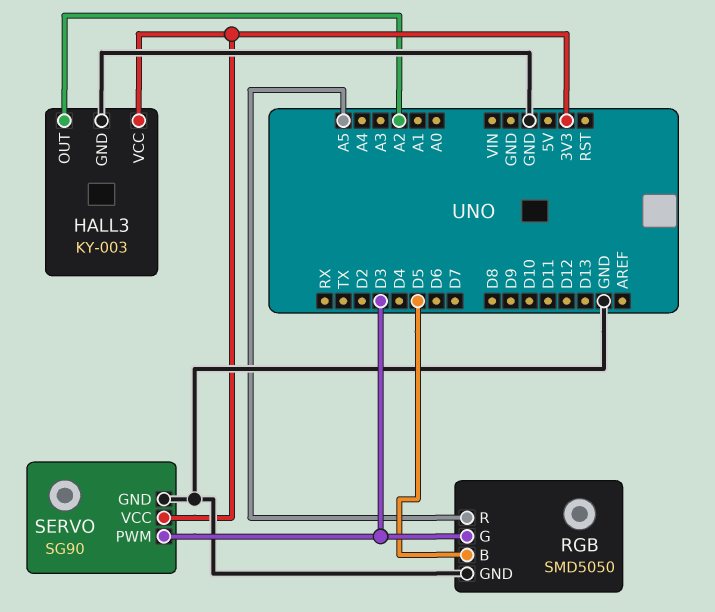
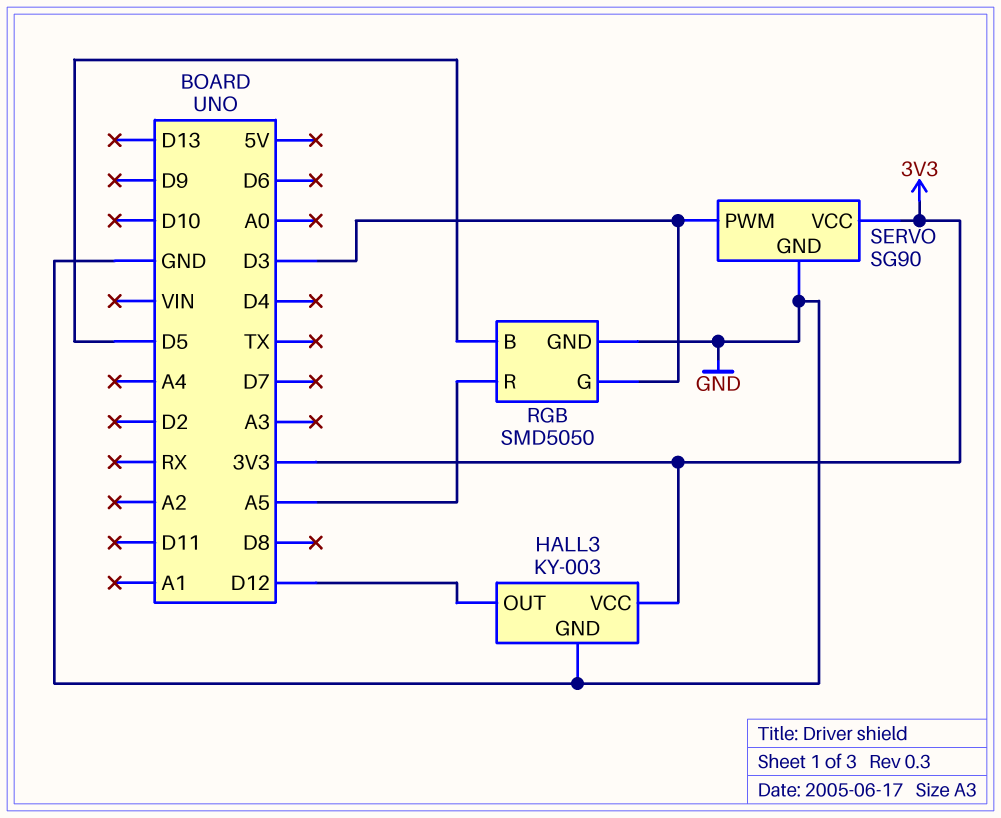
HALL3 pin OUT: A2 -> D12

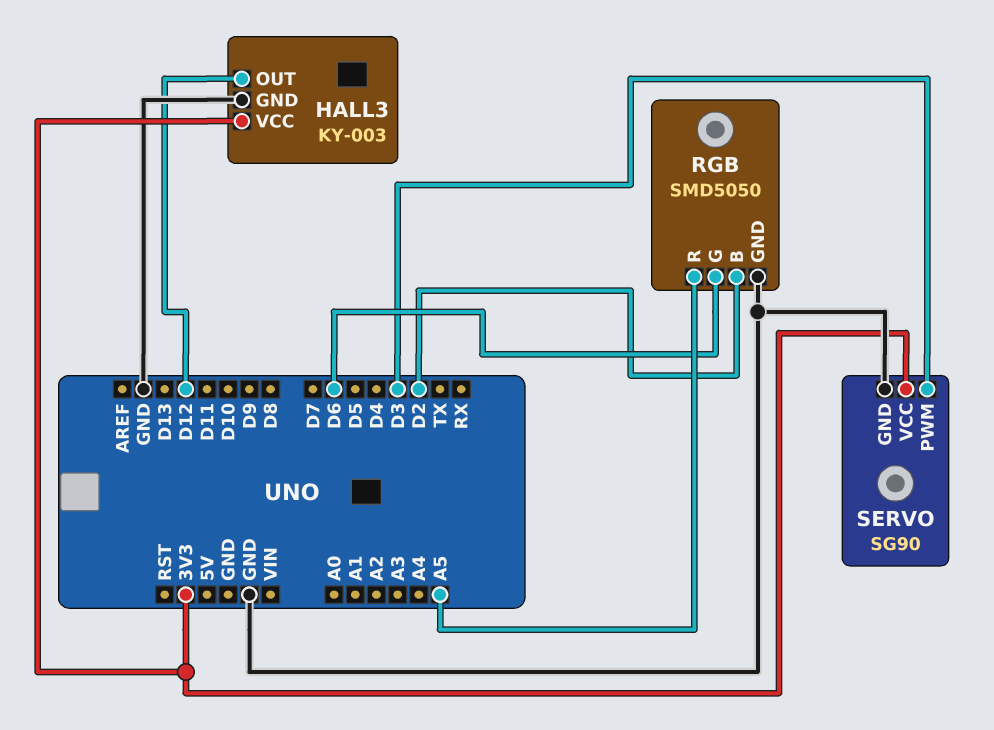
RGB pin B: D5 -> D2
RGB pin G: D3 -> D6

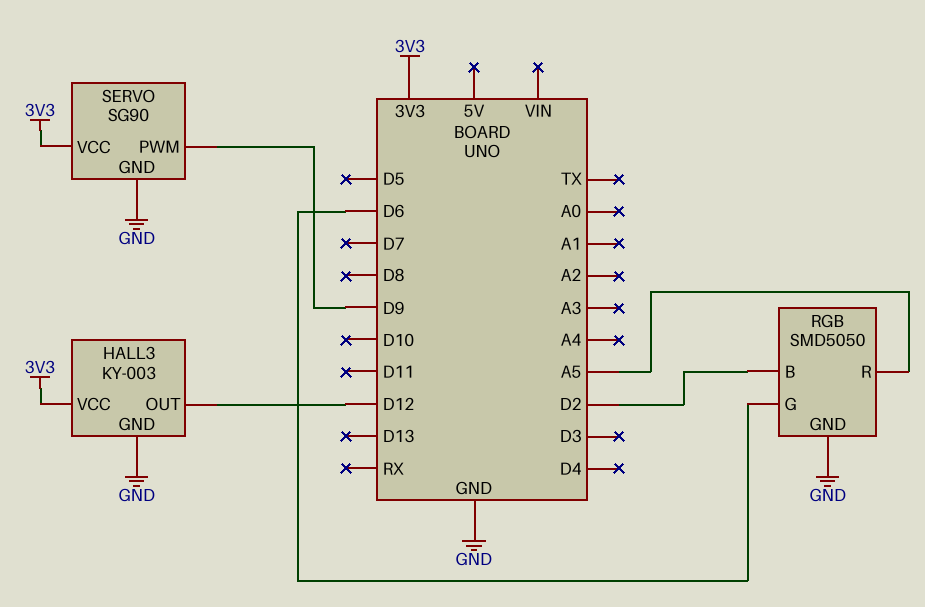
SERVO pin PWM: D3 -> D9

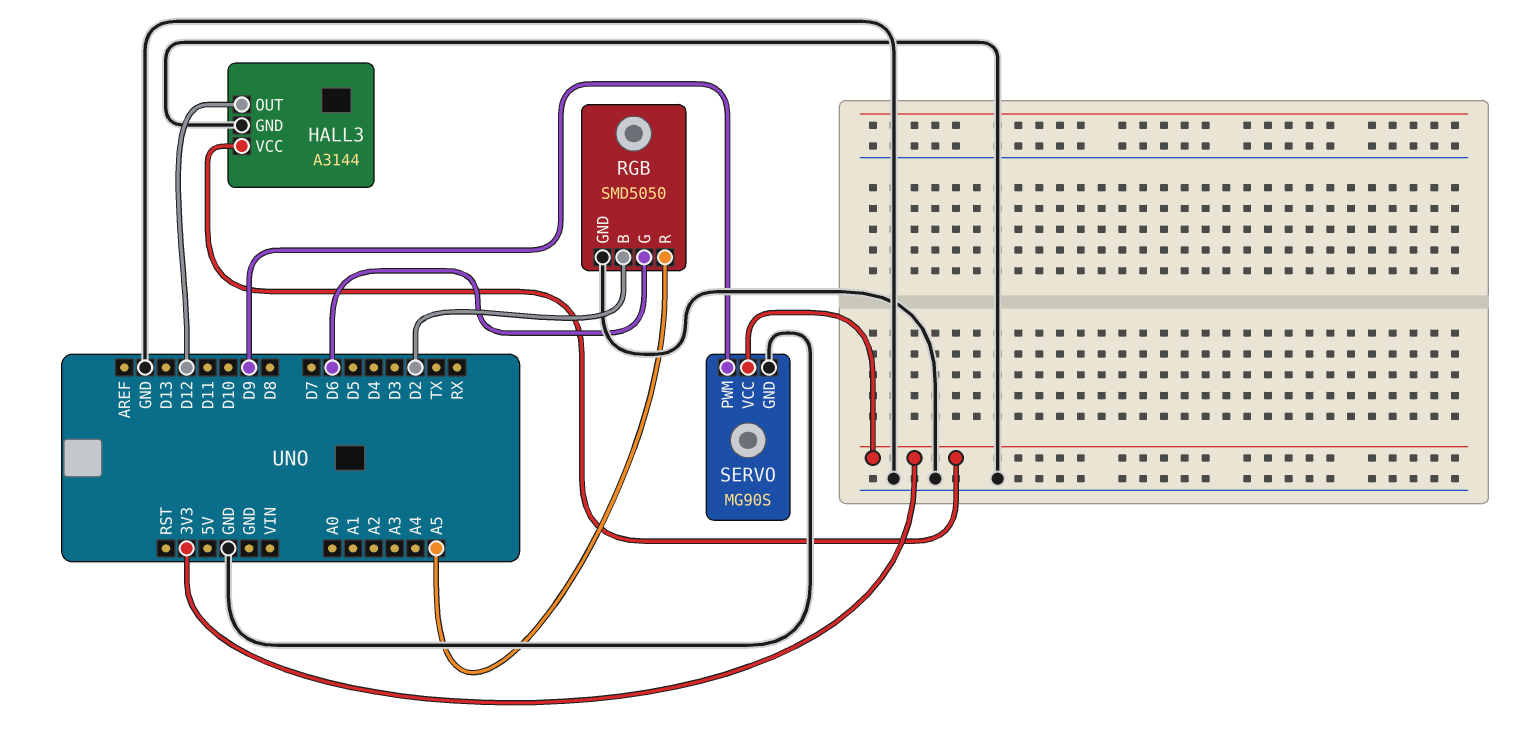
HALL3: KY-003 -> A3144
SERVO: SG90 -> MG90S

